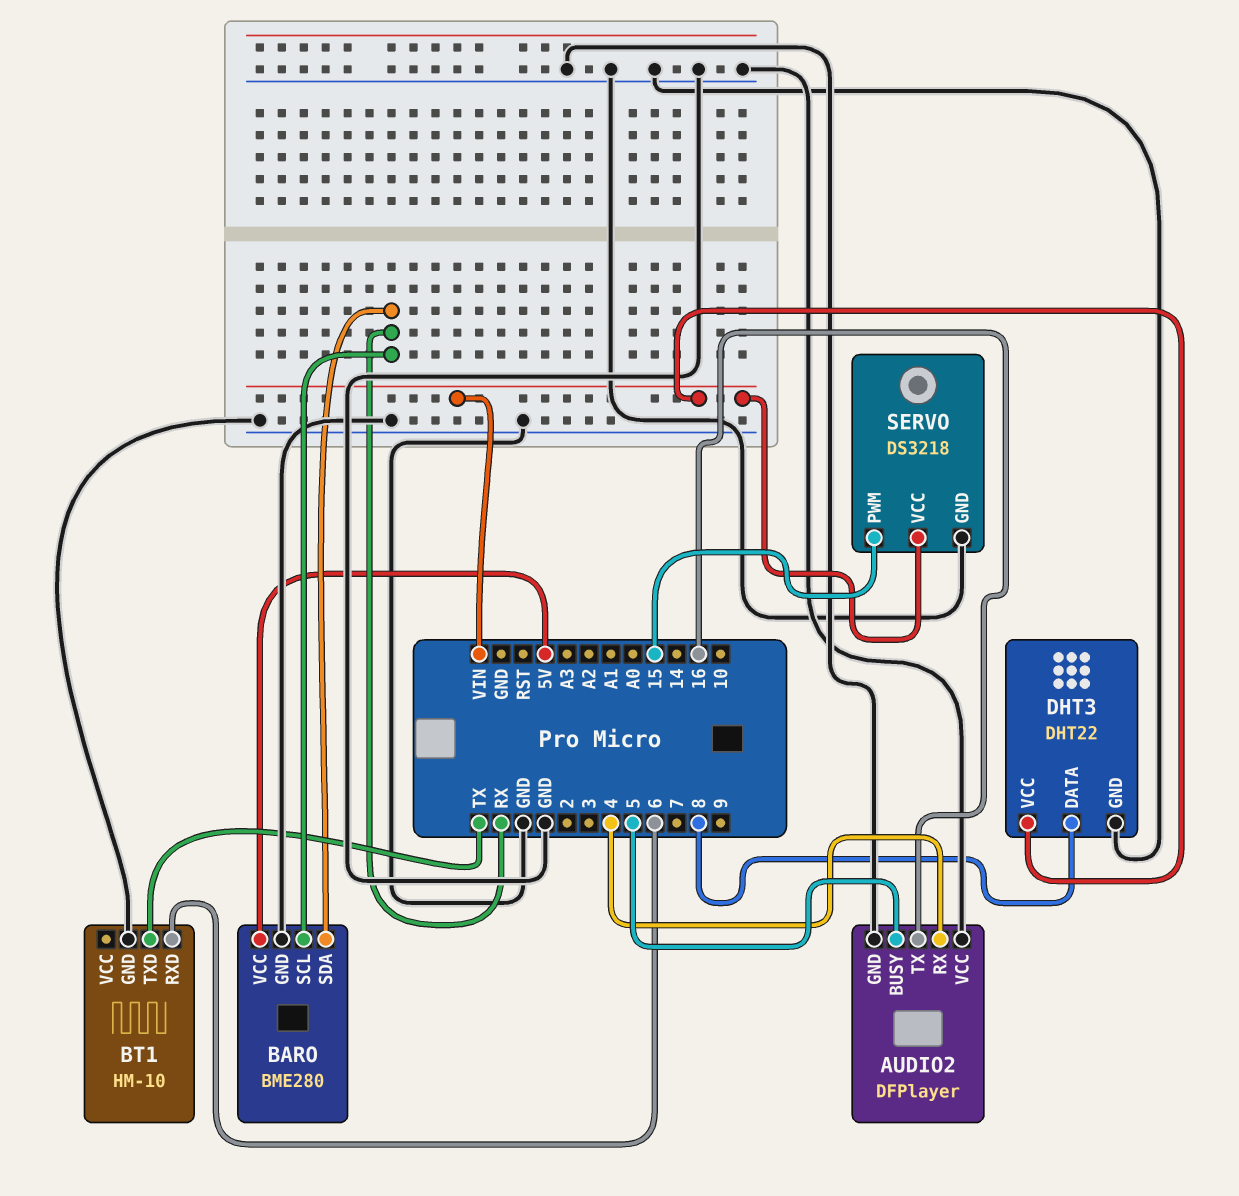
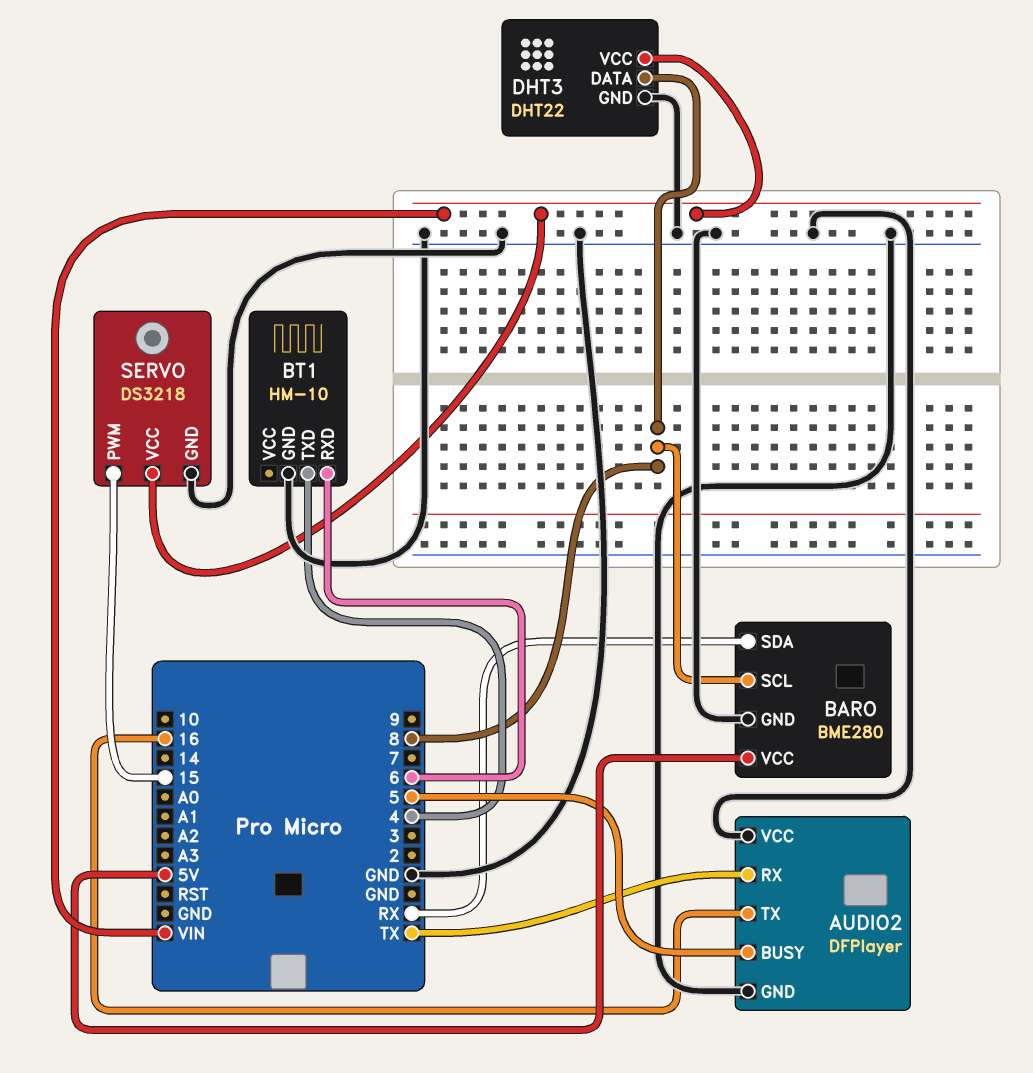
AUDIO2 pin RX: 4 -> TX
BARO pin SCL: RX -> 8
BT1 pin TXD: TX -> 4

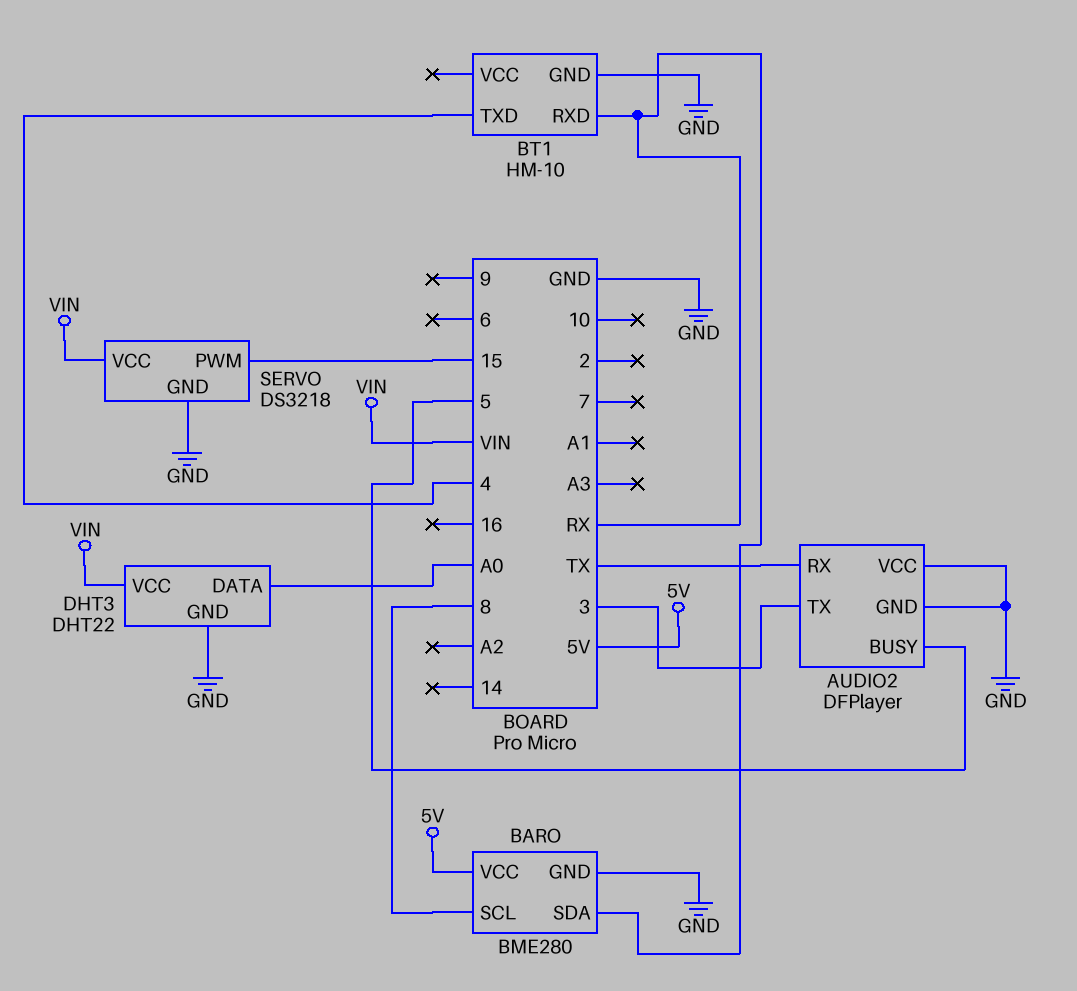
AUDIO2 pin TX: 16 -> 3
BT1 pin RXD: 6 -> RX
DHT3 pin DATA: 8 -> A0

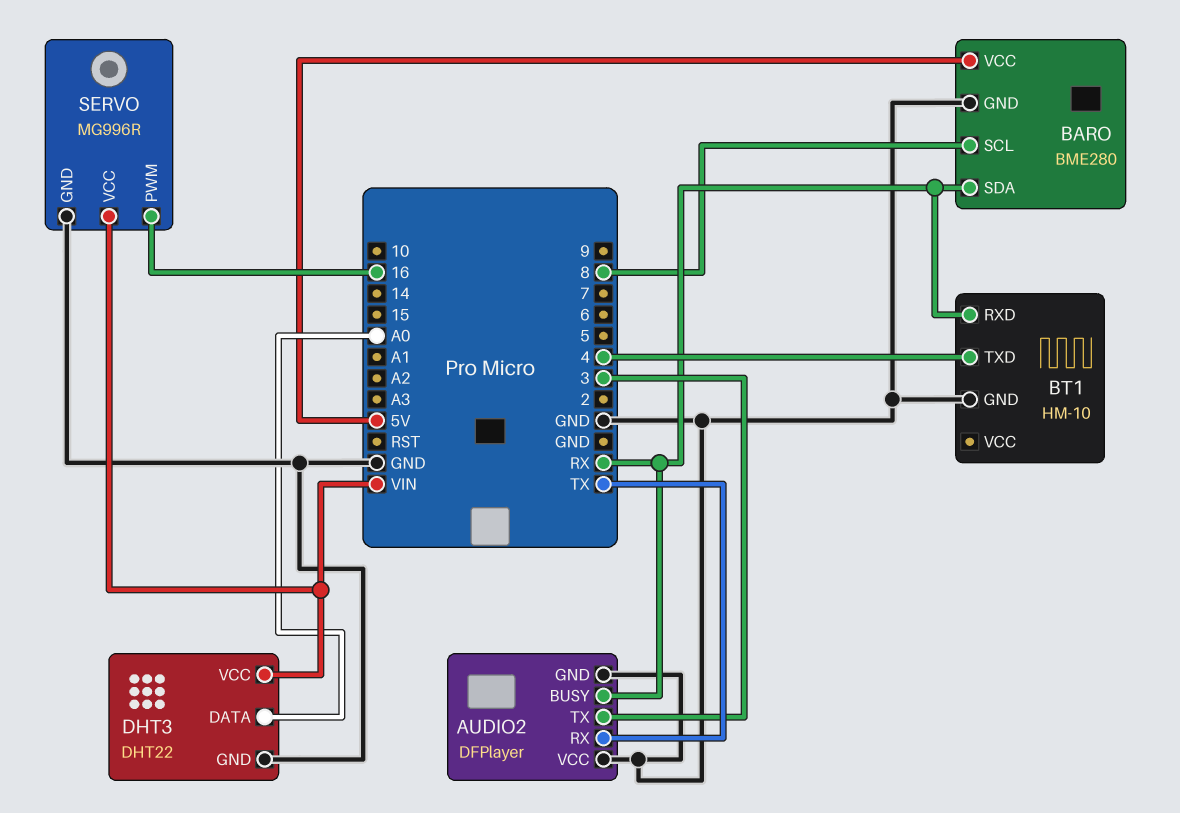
AUDIO2 pin BUSY: 5 -> RX
SERVO: DS3218 -> MG996R
SERVO pin PWM: 15 -> 16

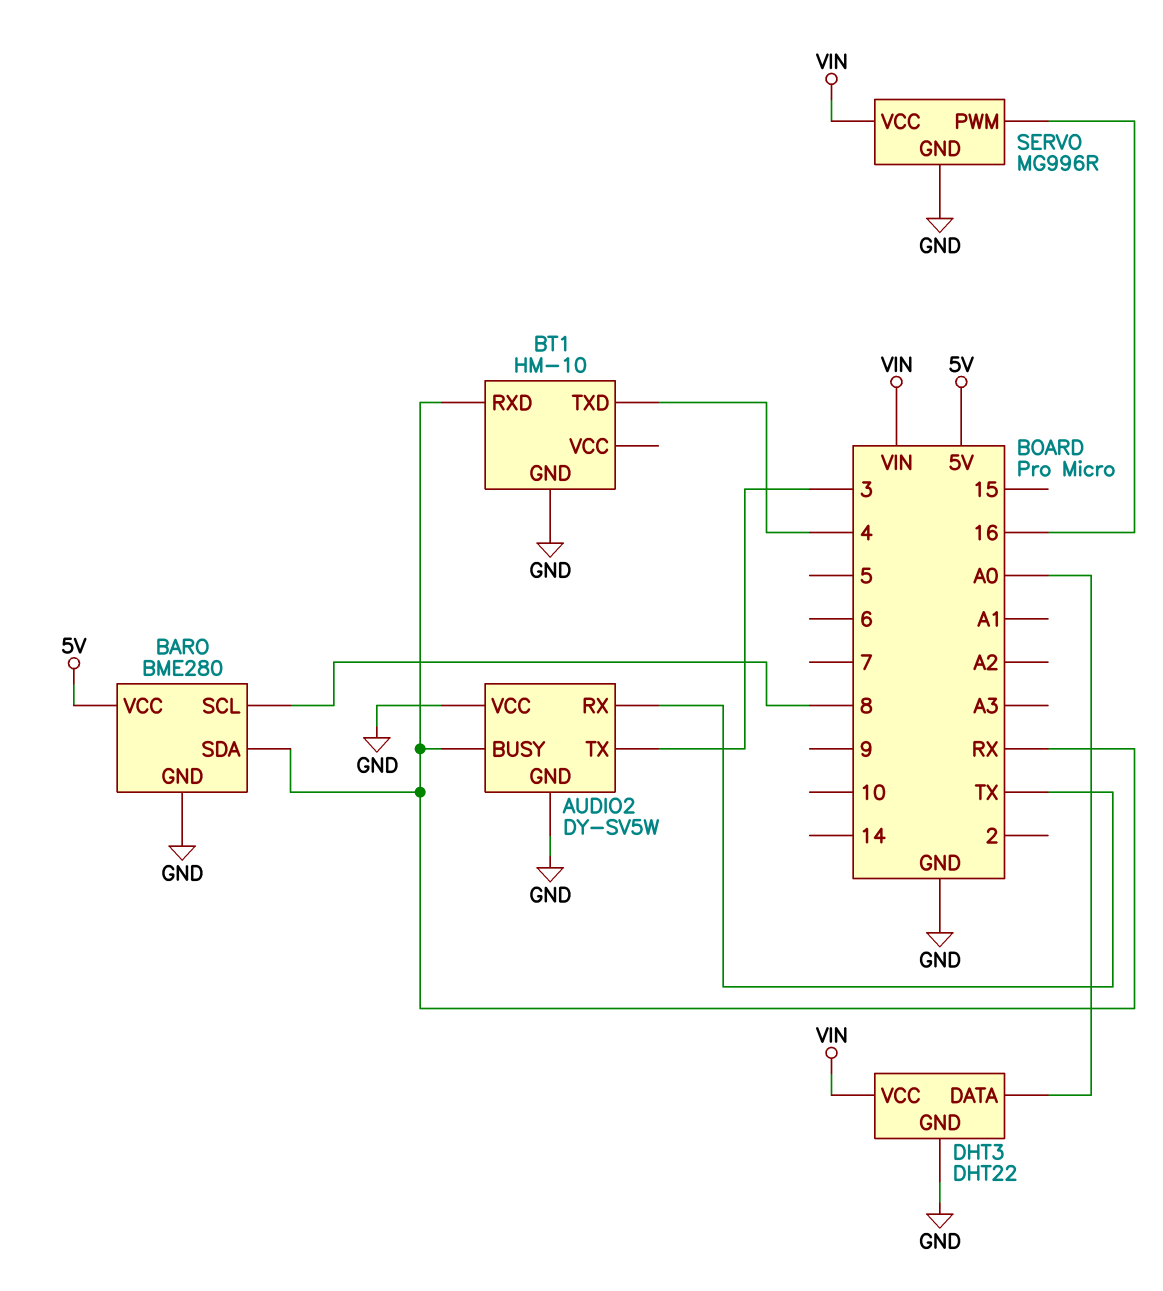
AUDIO2: DFPlayer -> DY-SV5W

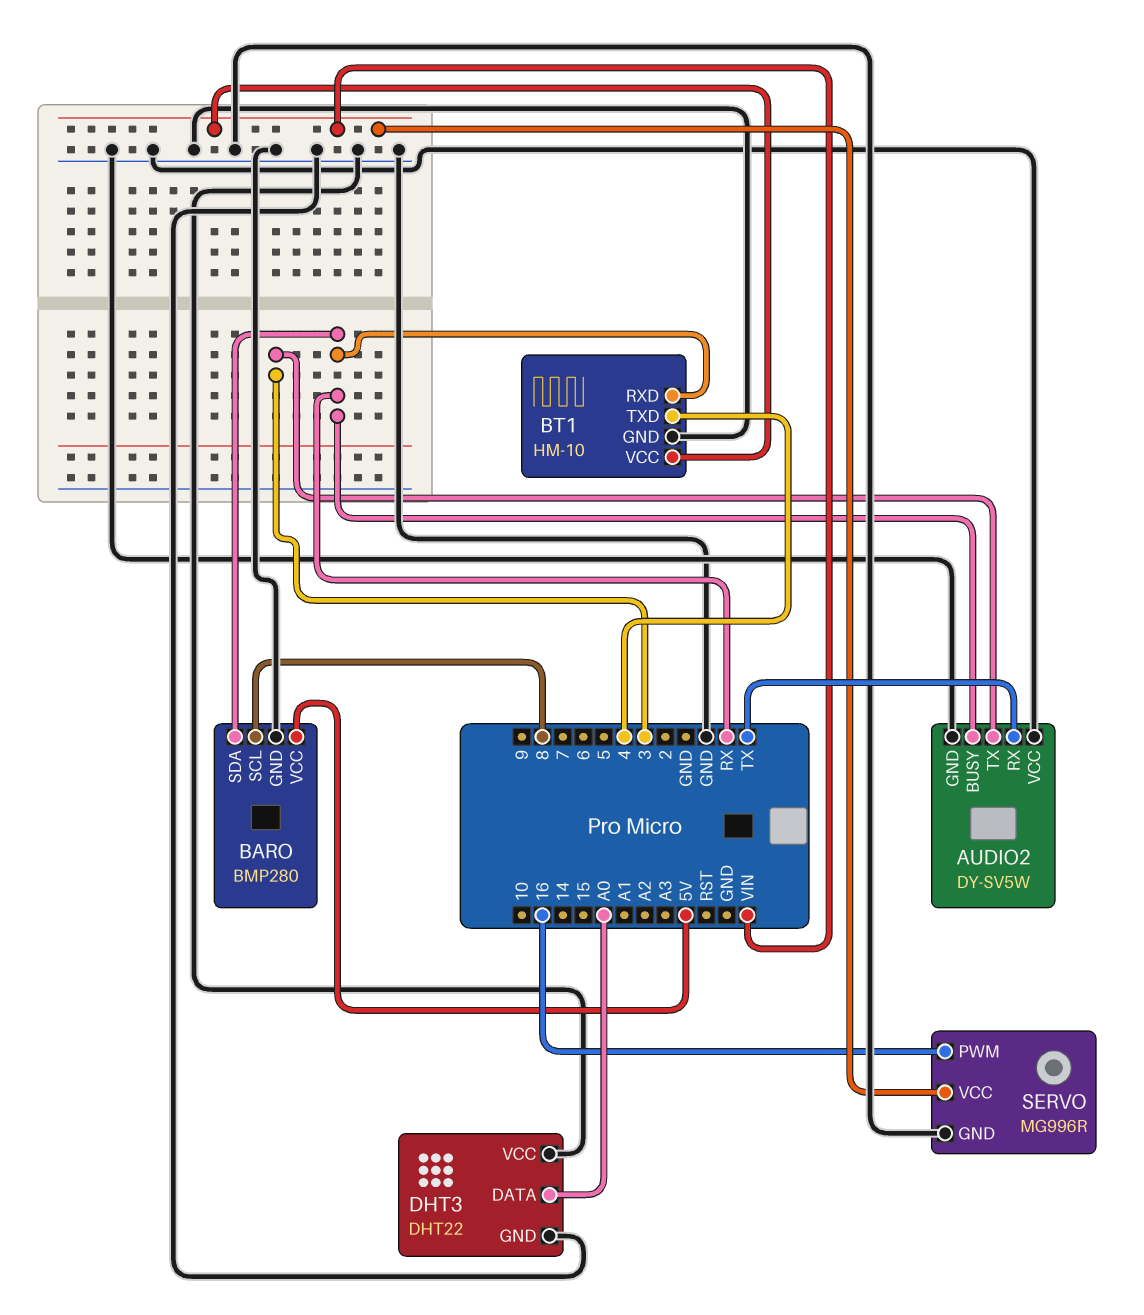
BARO: BME280 -> BMP280
BT1 pin VCC: none -> VIN
DHT3 pin VCC: VIN -> GND

